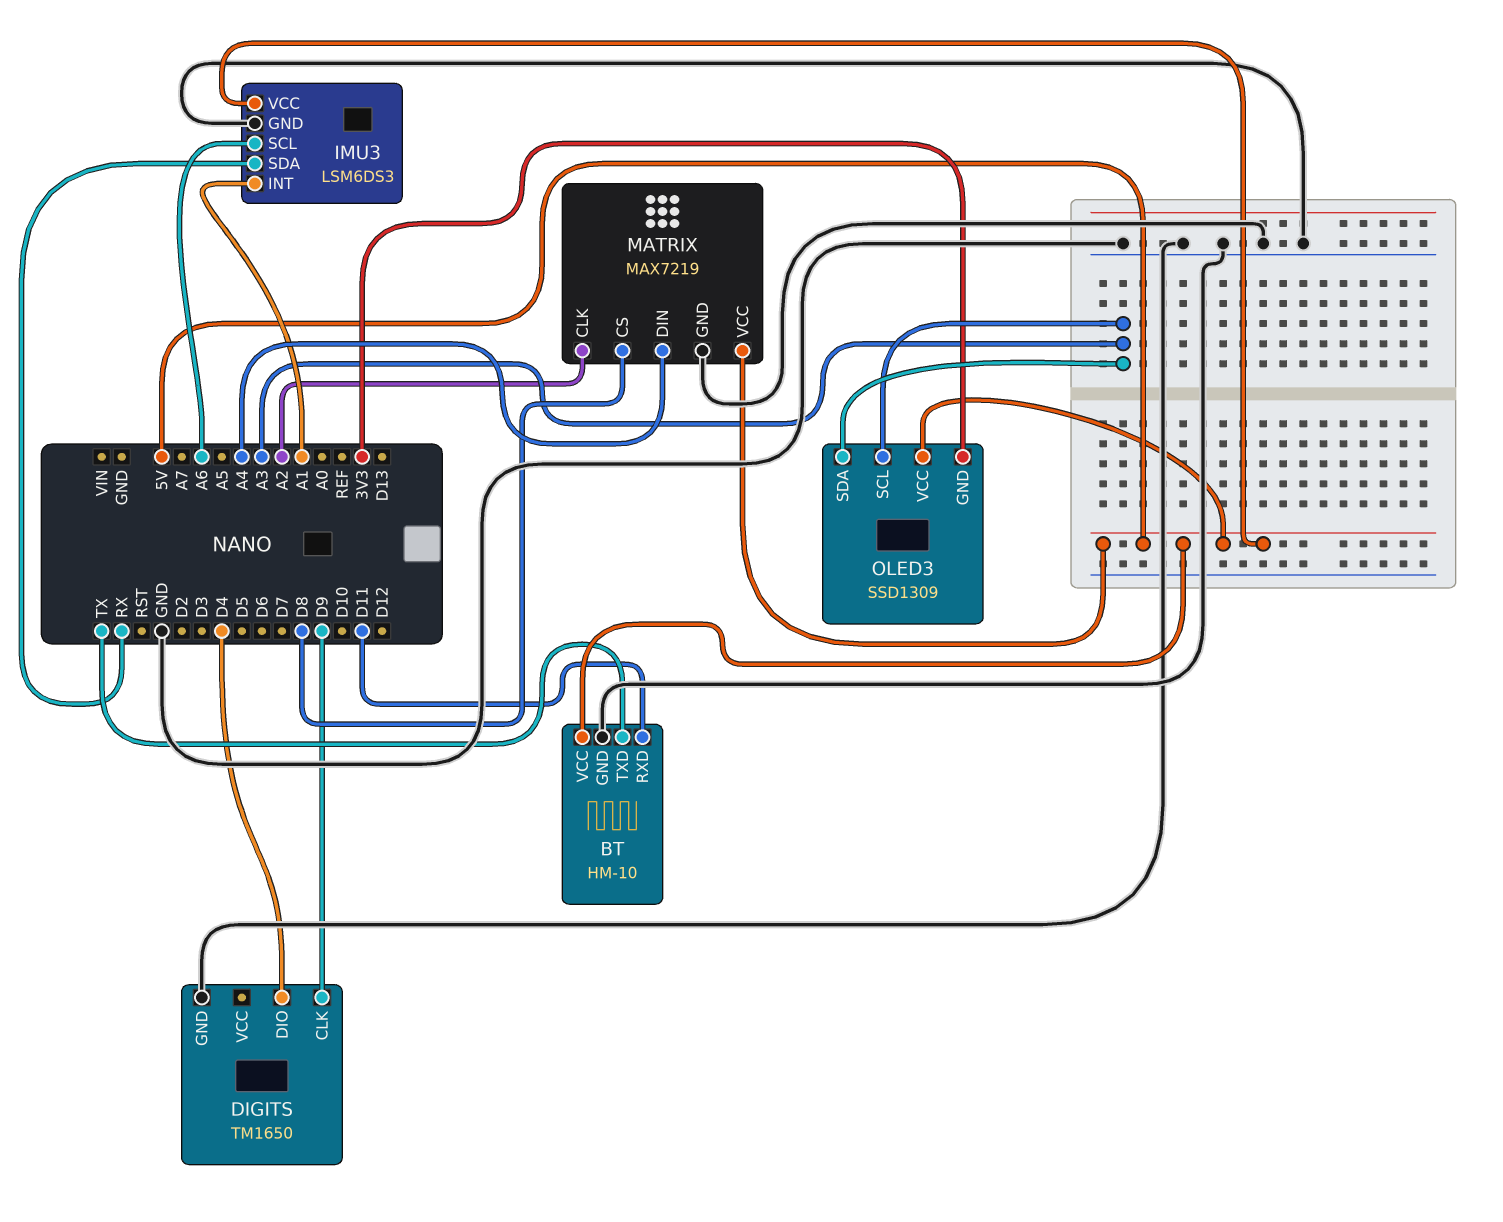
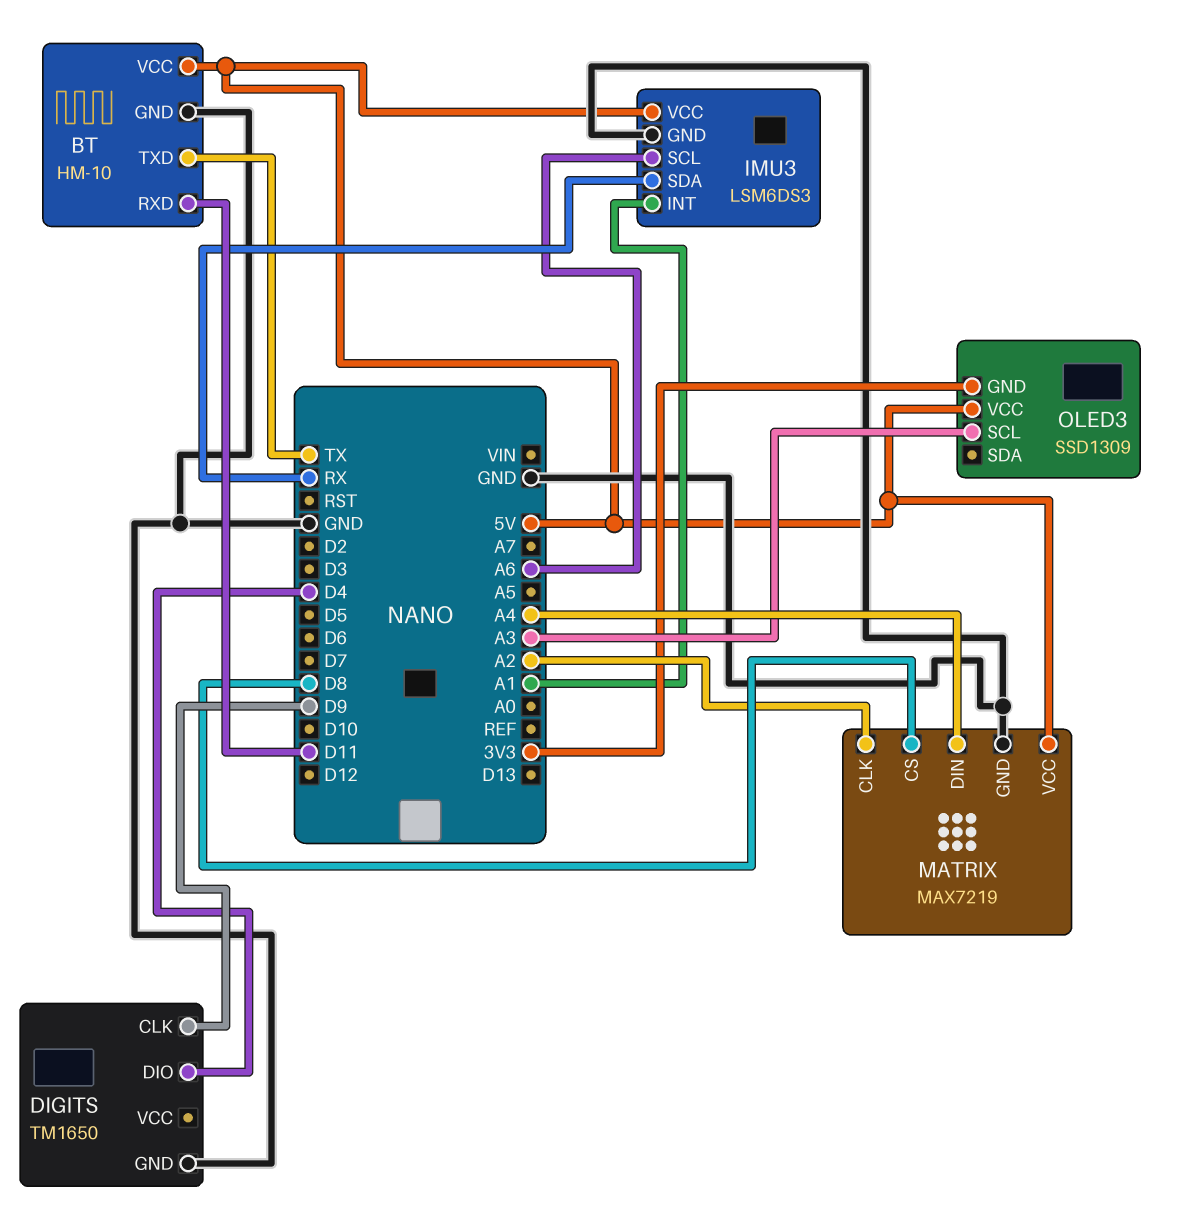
OLED3 pin SDA: A3 -> none

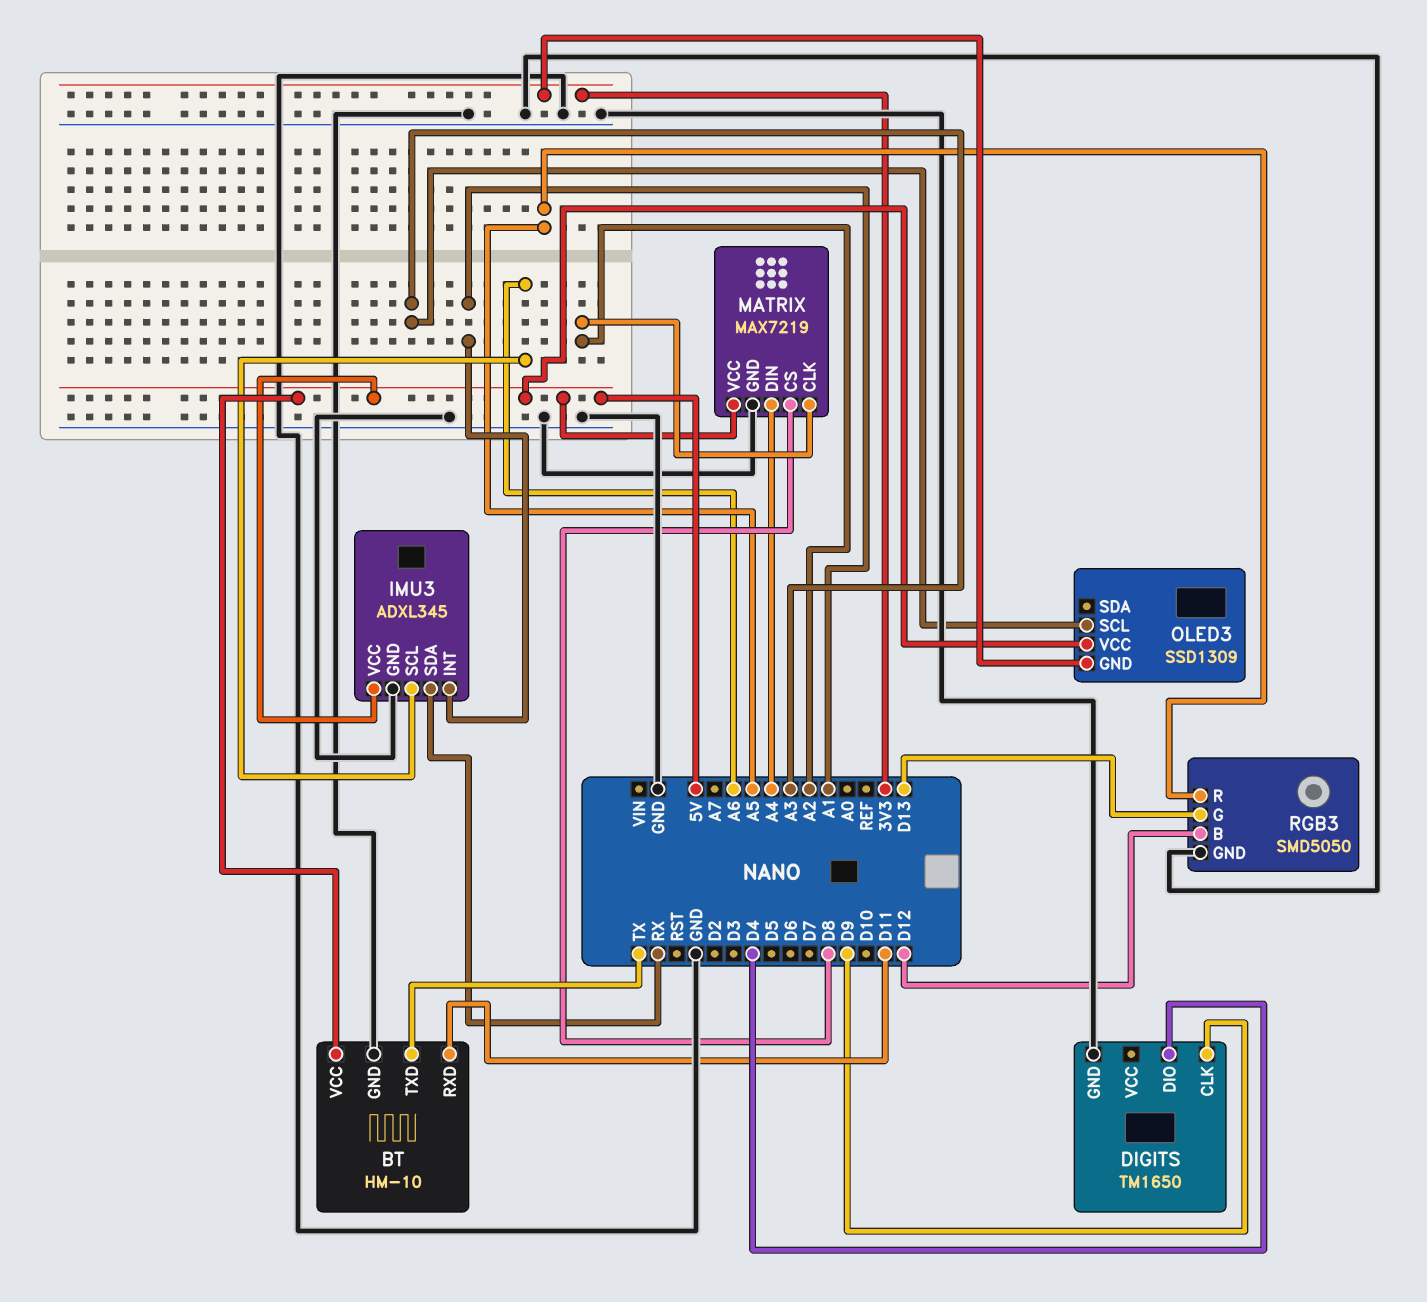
IMU3: LSM6DS3 -> ADXL345
RGB3: none -> SMD5050
RGB3 pin B: none -> D12
RGB3 pin G: none -> D13
RGB3 pin GND: none -> GND
RGB3 pin R: none -> A5

